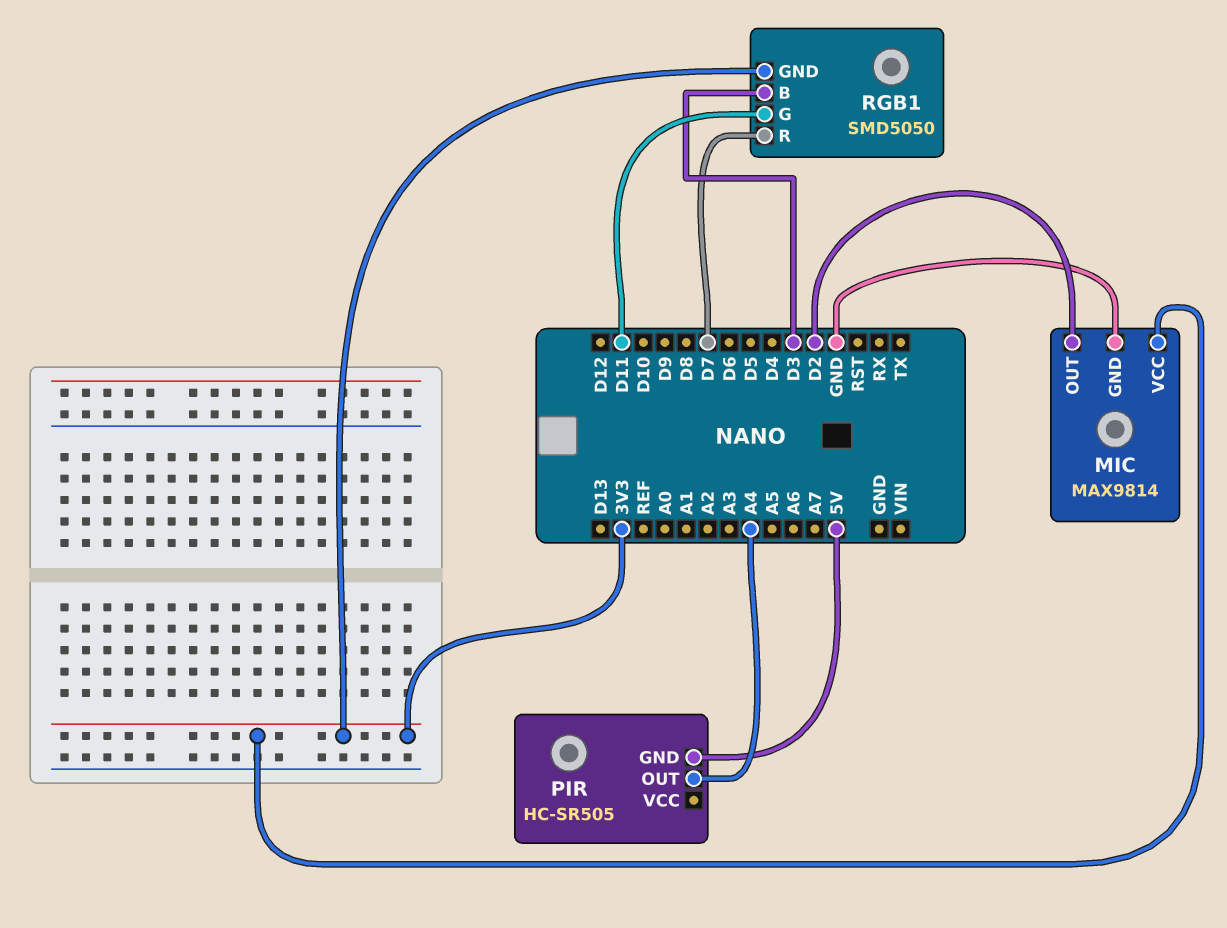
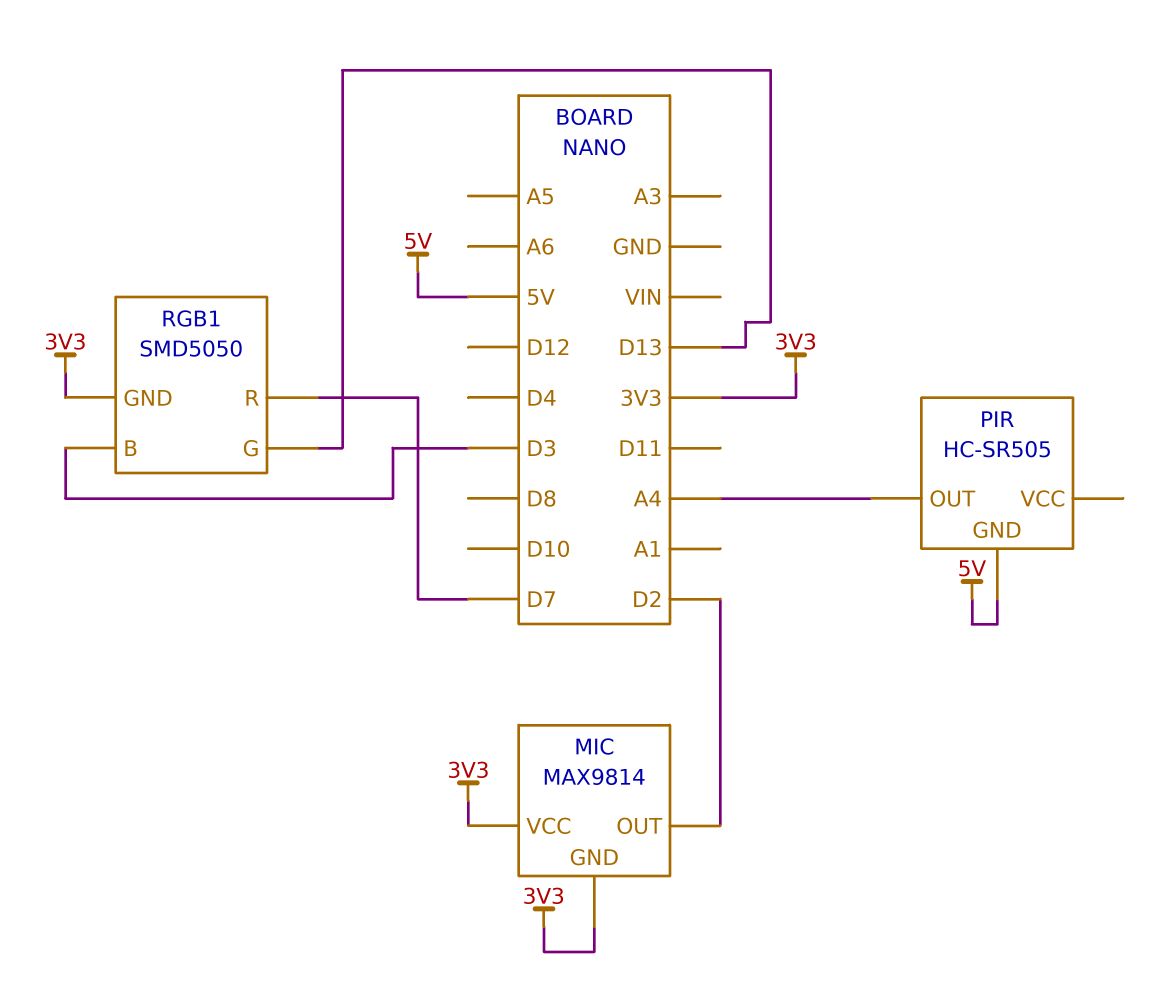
MIC pin GND: GND -> 3V3
RGB1 pin G: D11 -> D13

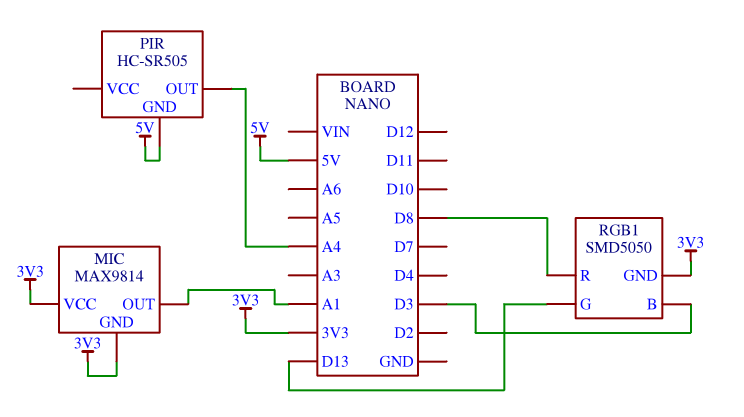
MIC pin OUT: D2 -> A1
RGB1 pin R: D7 -> D8

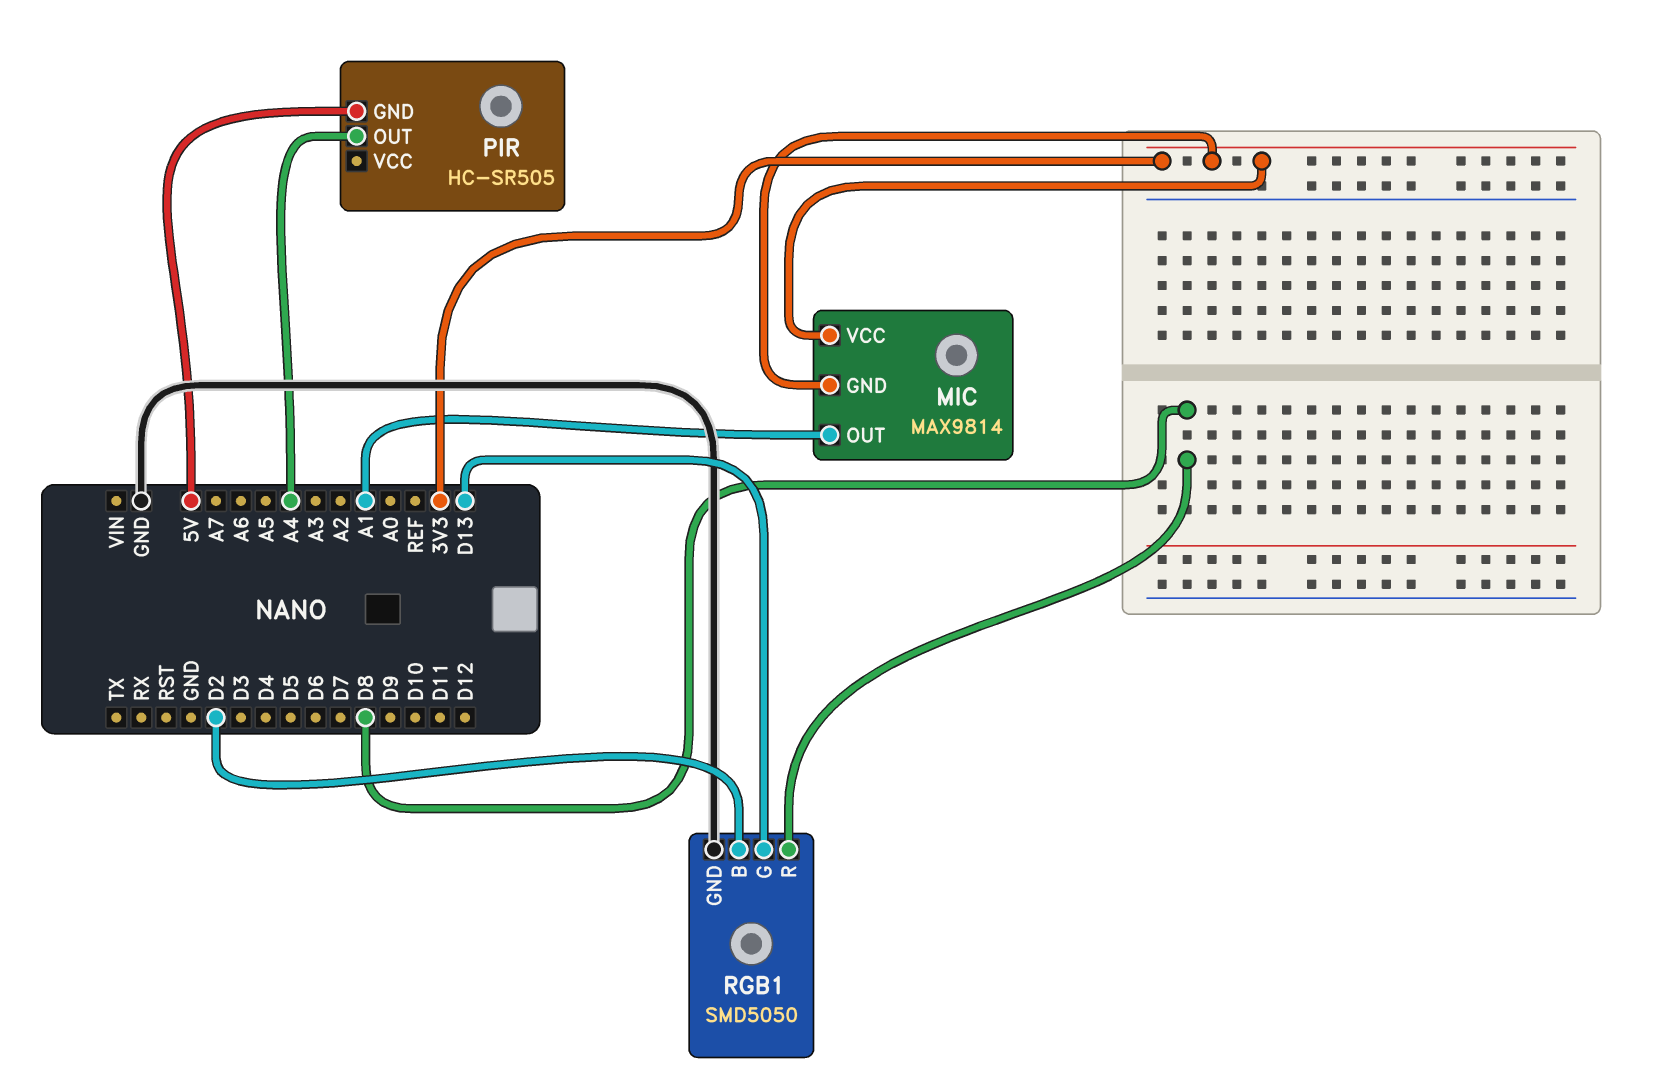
RGB1 pin B: D3 -> D2
RGB1 pin GND: 3V3 -> GND

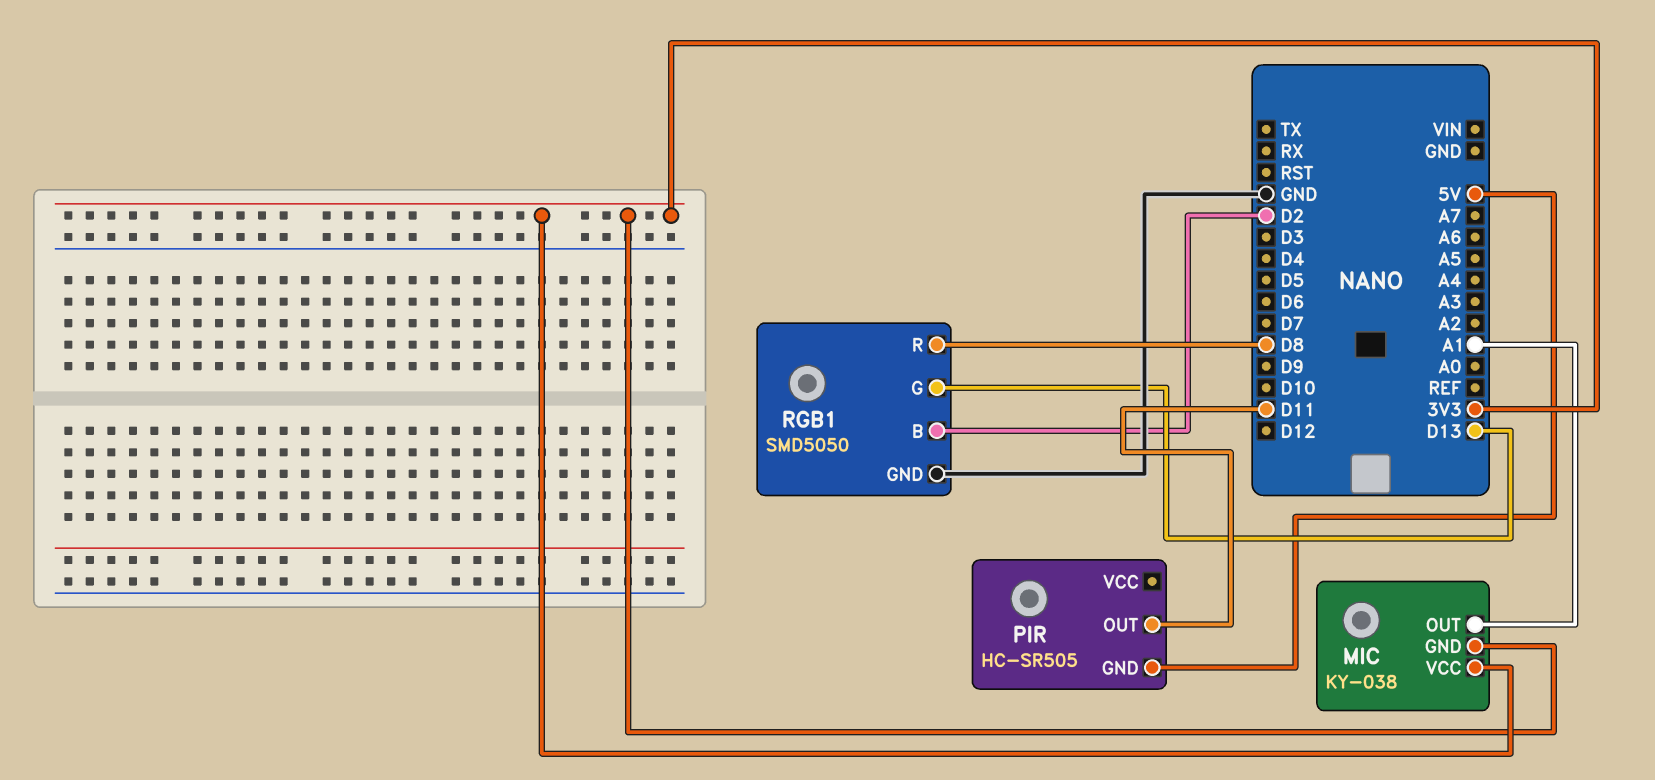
MIC: MAX9814 -> KY-038
PIR pin OUT: A4 -> D11

